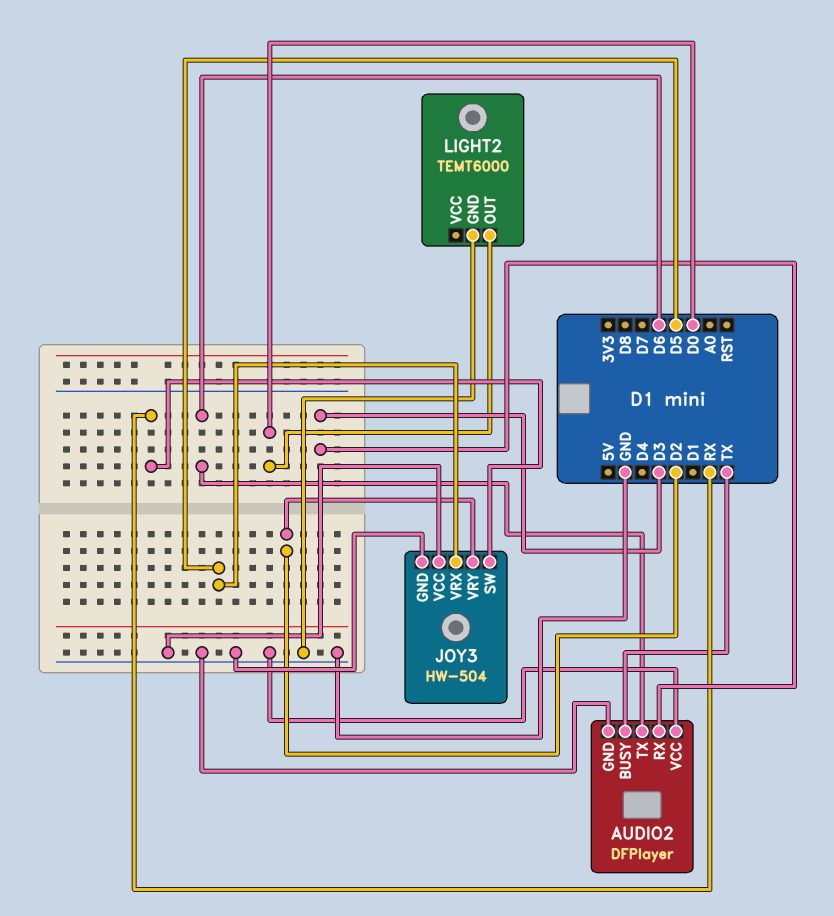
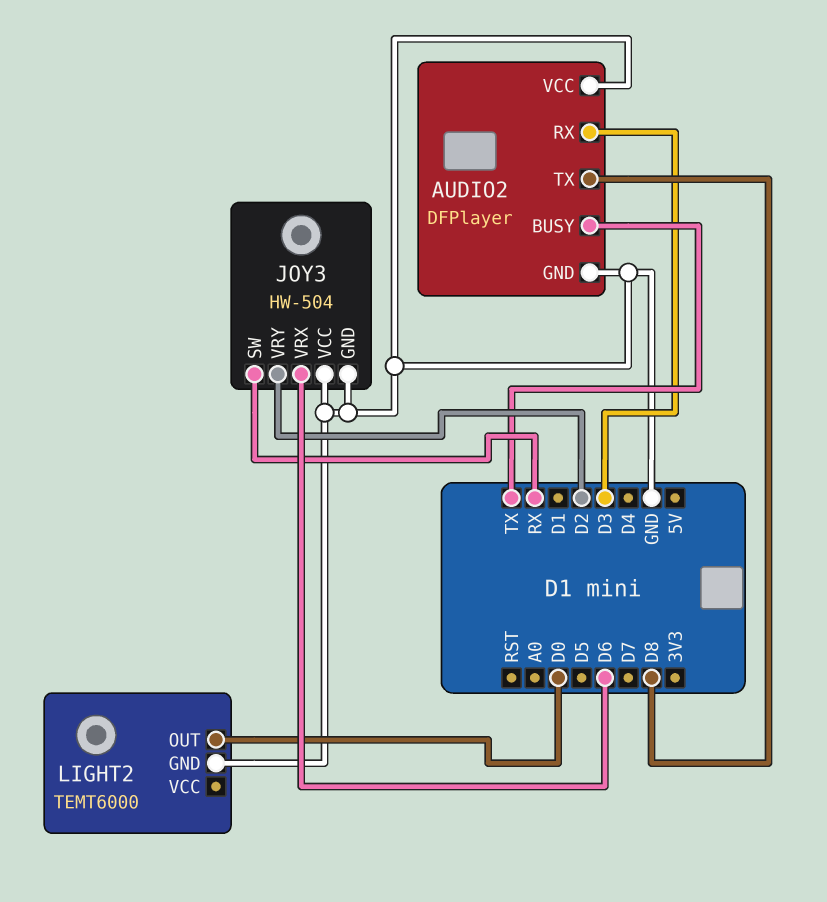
AUDIO2 pin TX: D6 -> D8
JOY3 pin VRX: D5 -> D6

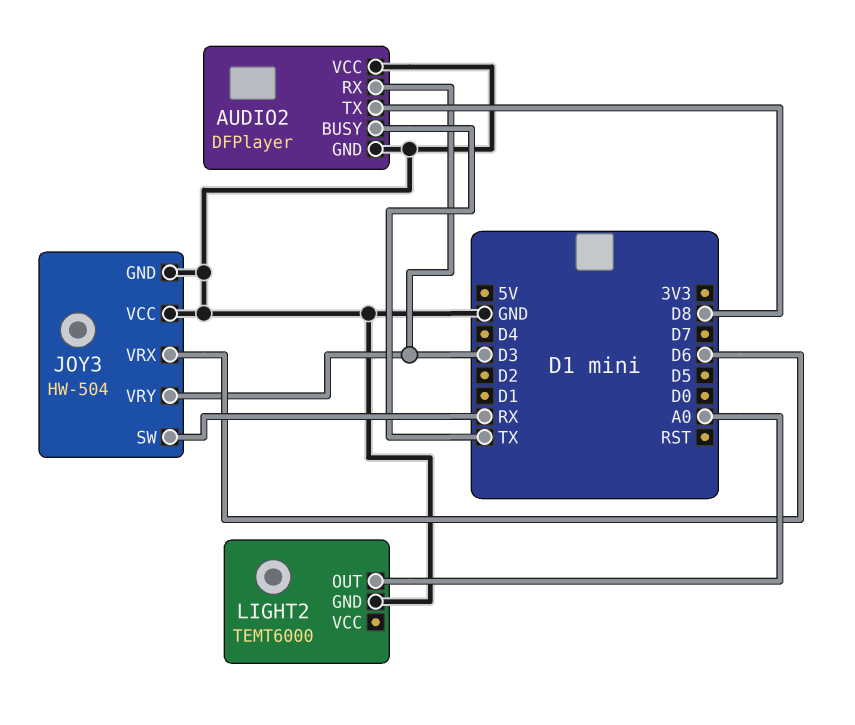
JOY3 pin VRY: D2 -> D3
LIGHT2 pin OUT: D0 -> A0

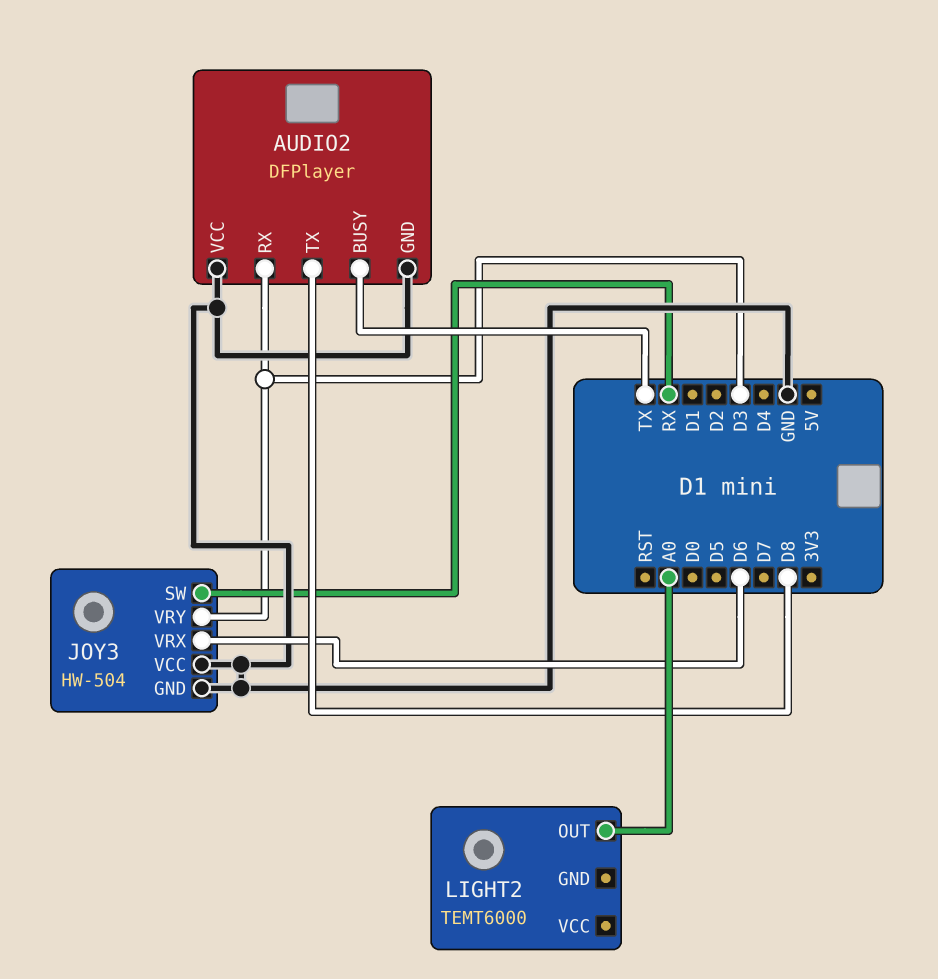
LIGHT2 pin GND: GND -> none

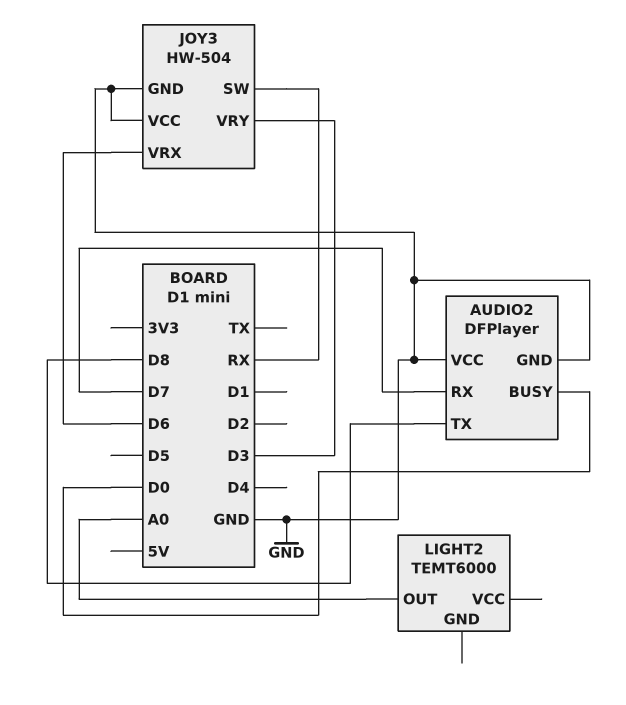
AUDIO2 pin BUSY: TX -> D0
AUDIO2 pin RX: D3 -> D7

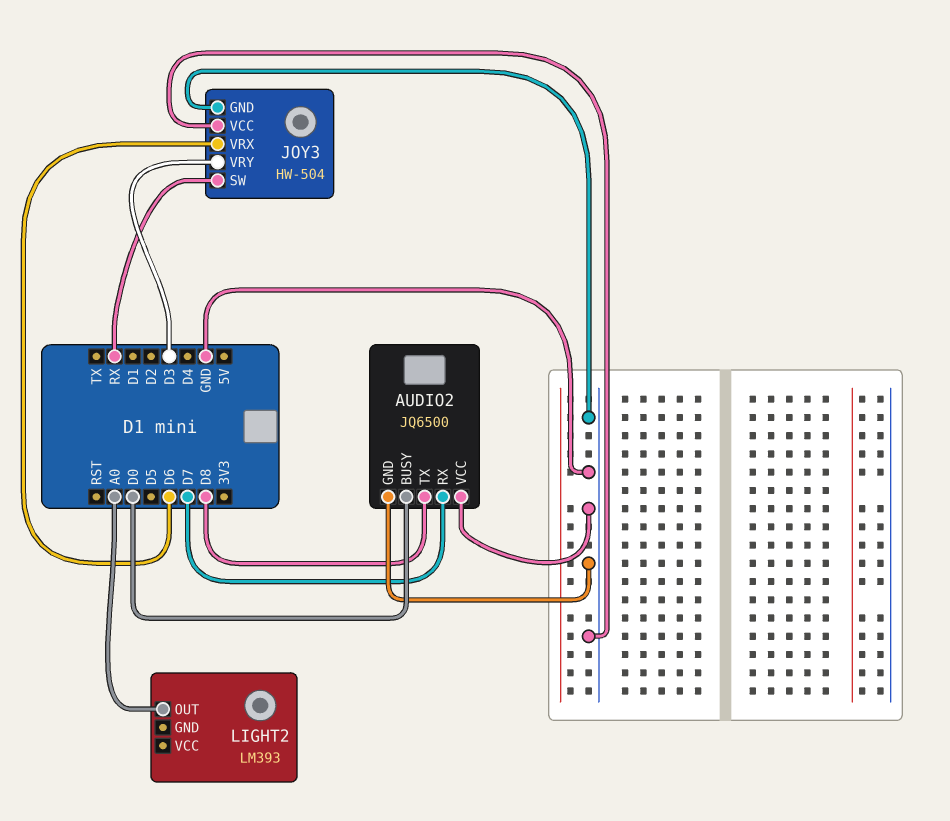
AUDIO2: DFPlayer -> JQ6500
LIGHT2: TEMT6000 -> LM393

